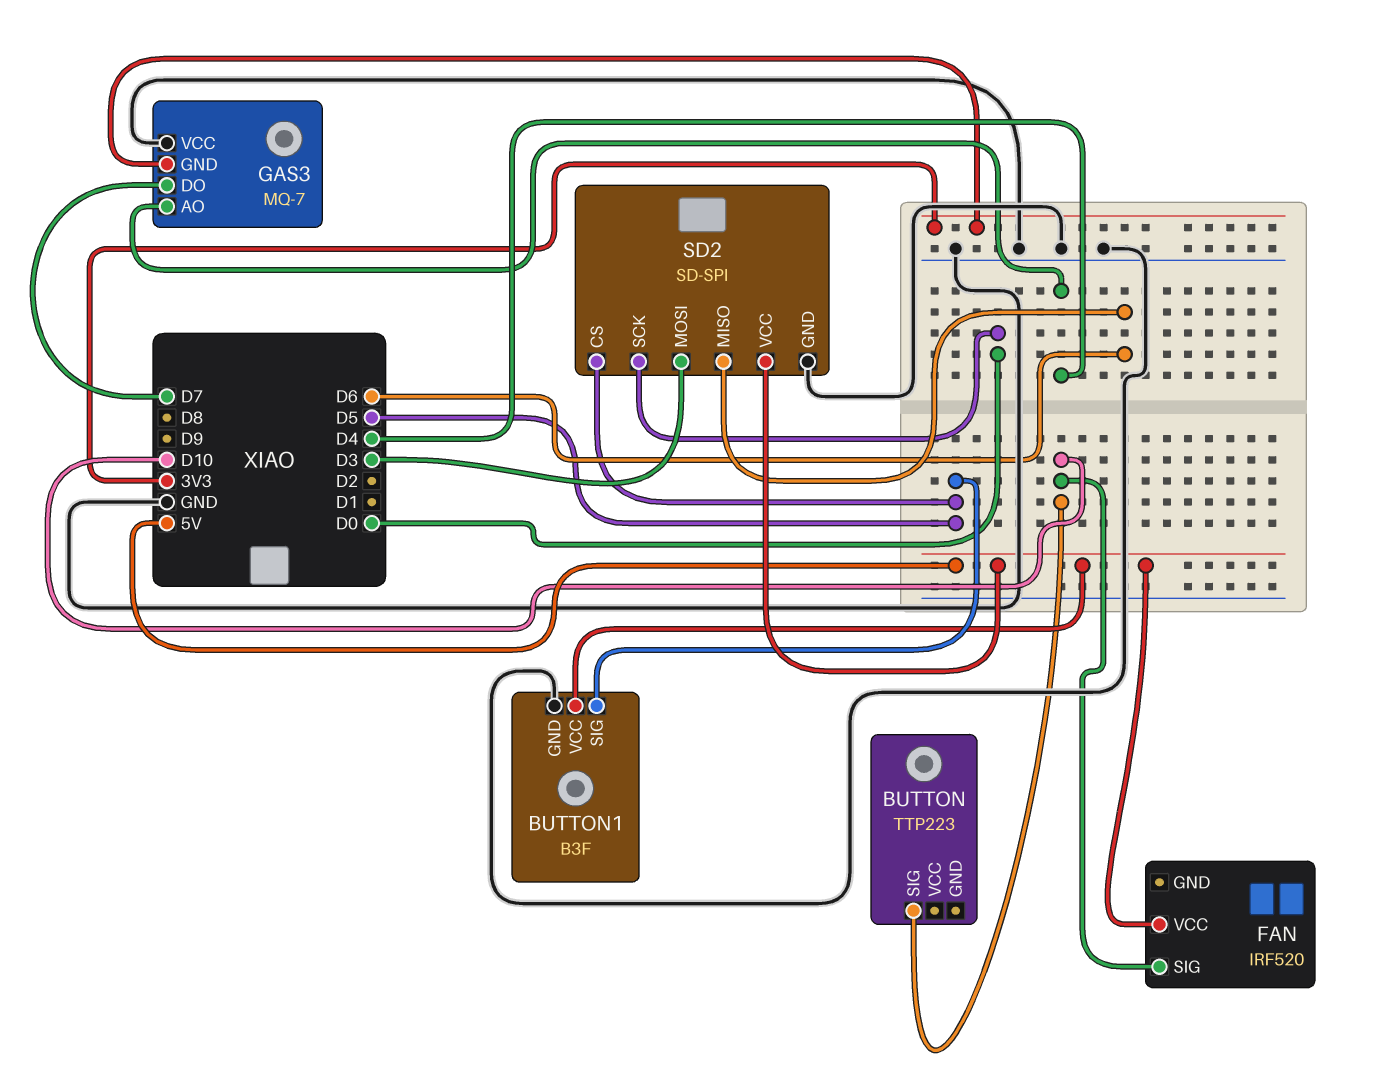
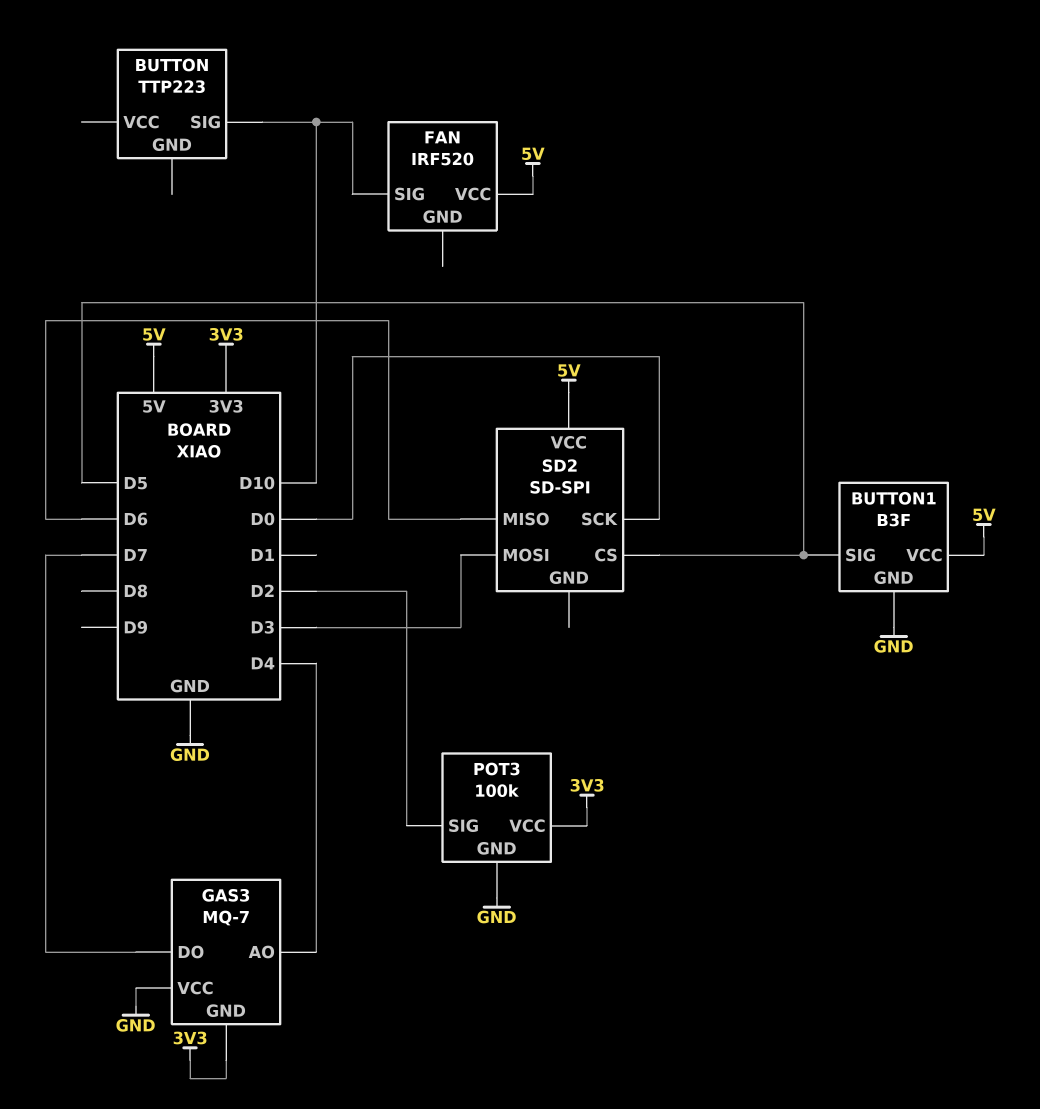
POT3: none -> 100k
POT3 pin GND: none -> GND
POT3 pin SIG: none -> D2
POT3 pin VCC: none -> 3V3
SD2 pin GND: GND -> none

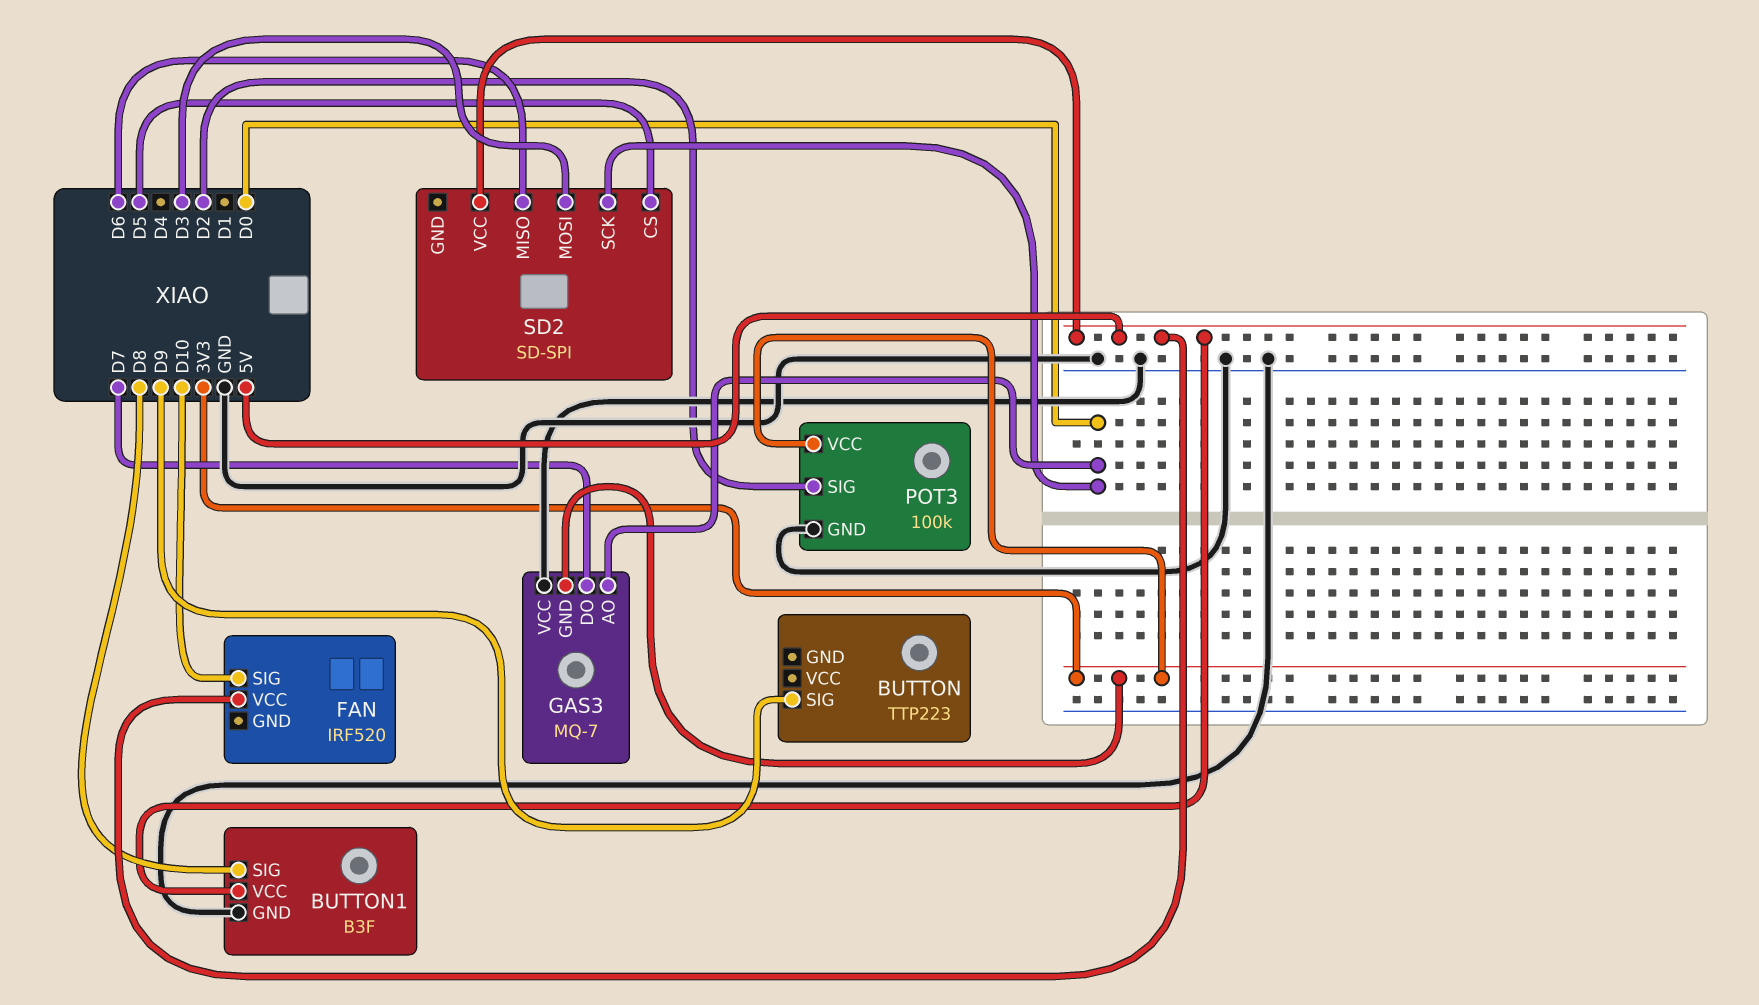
BUTTON pin SIG: D10 -> D9
BUTTON1 pin SIG: D5 -> D8
GAS3 pin AO: D4 -> D0

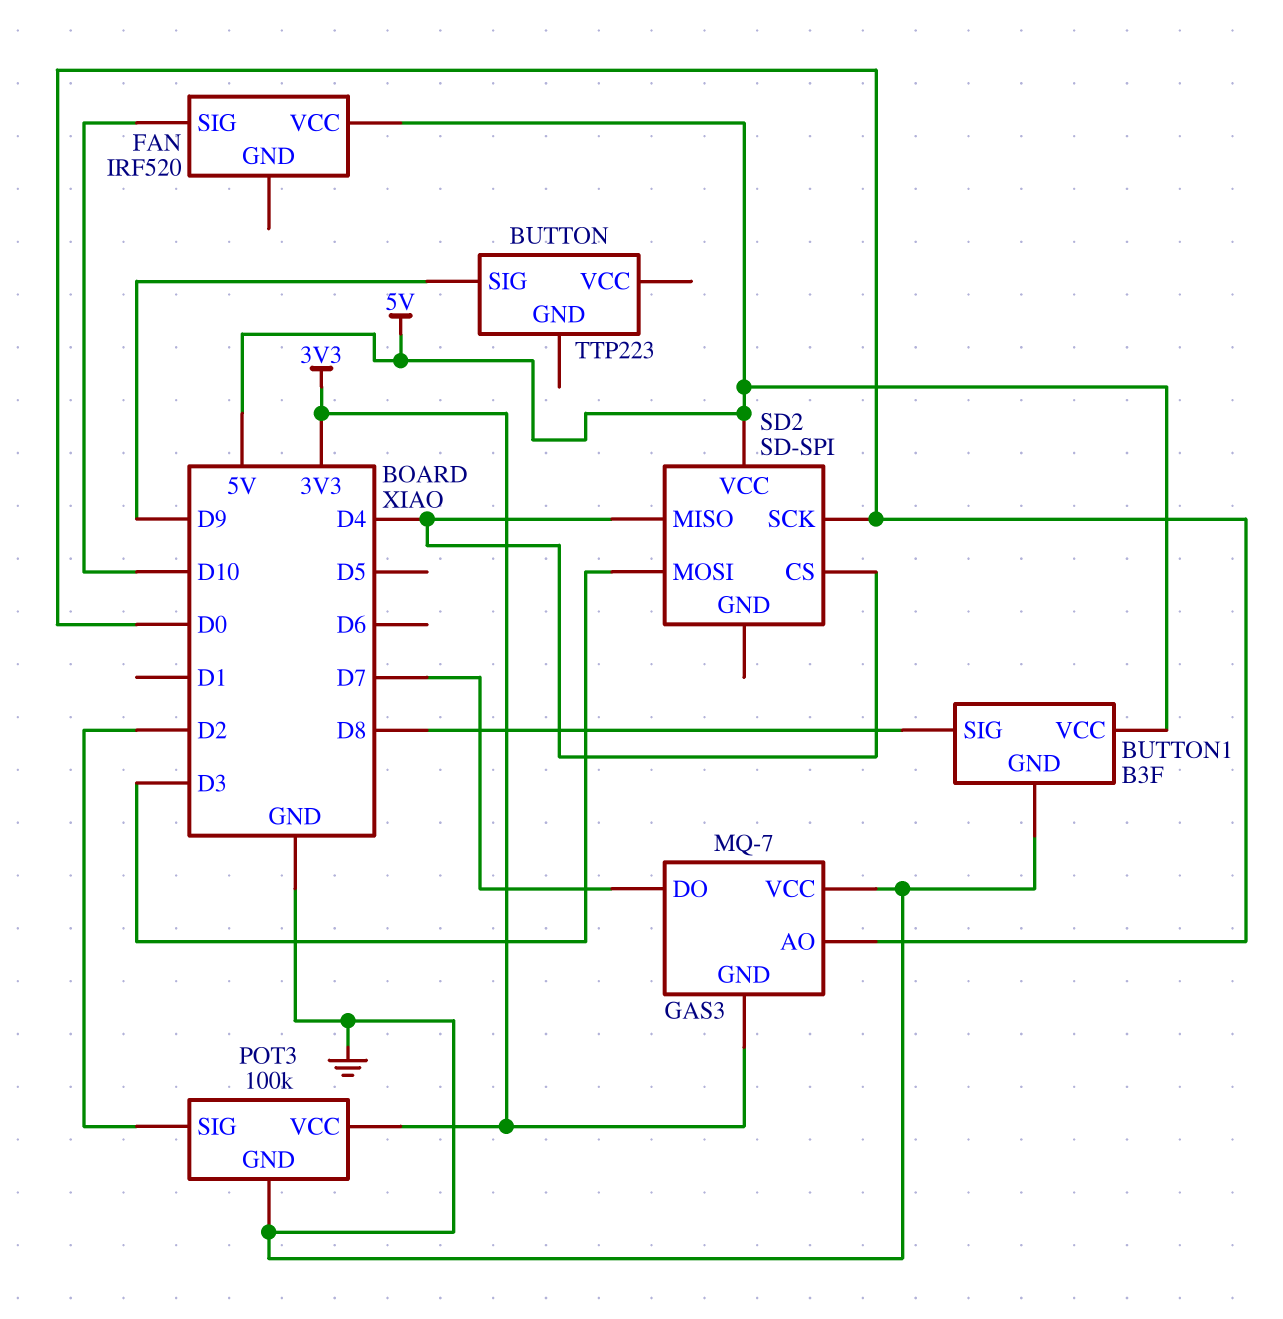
SD2 pin CS: D5 -> D4
SD2 pin MISO: D6 -> D4

